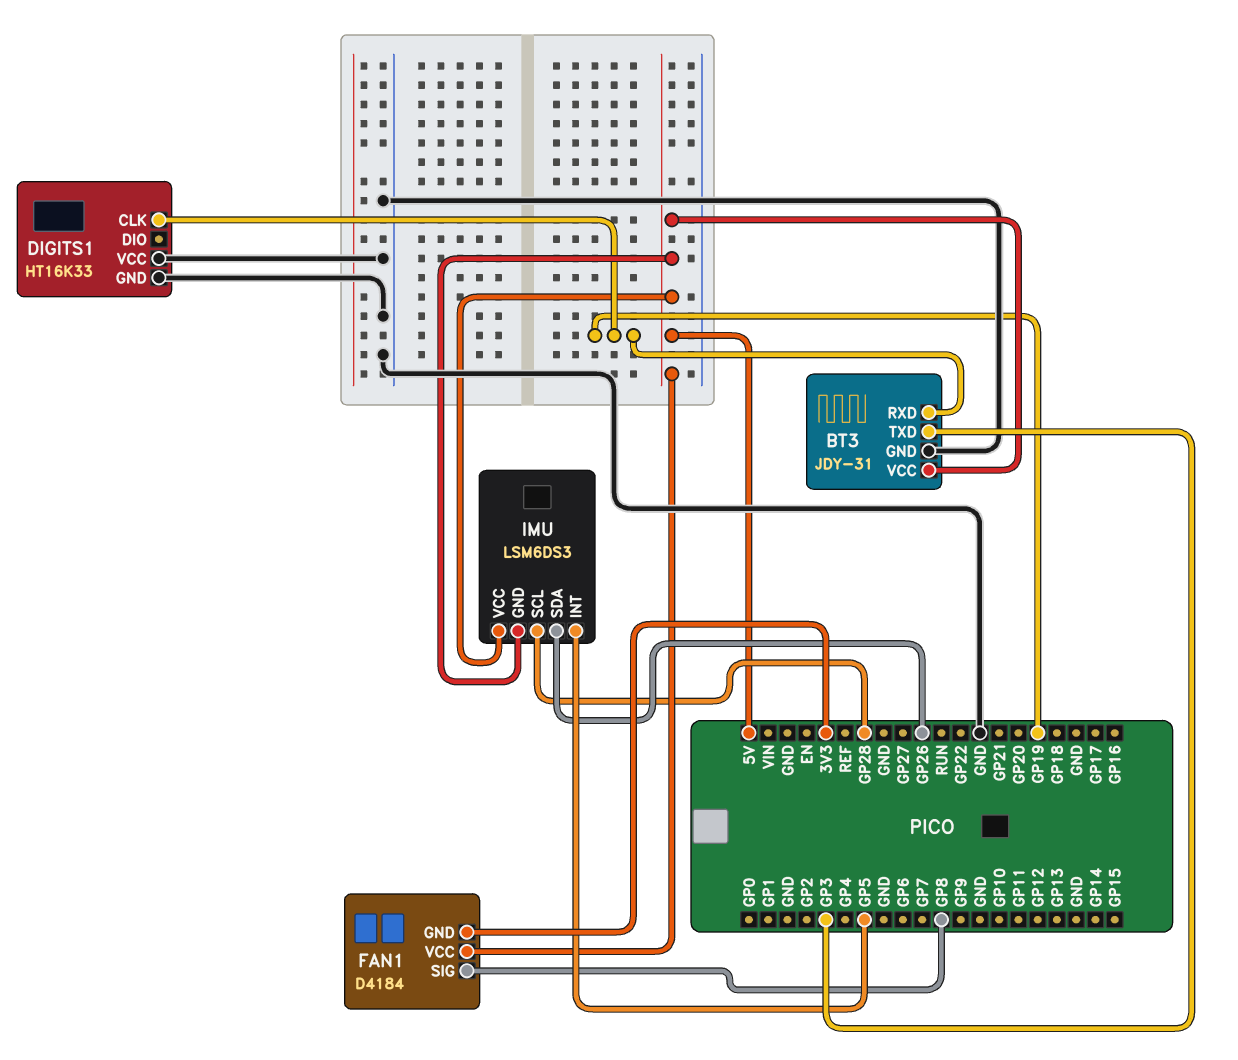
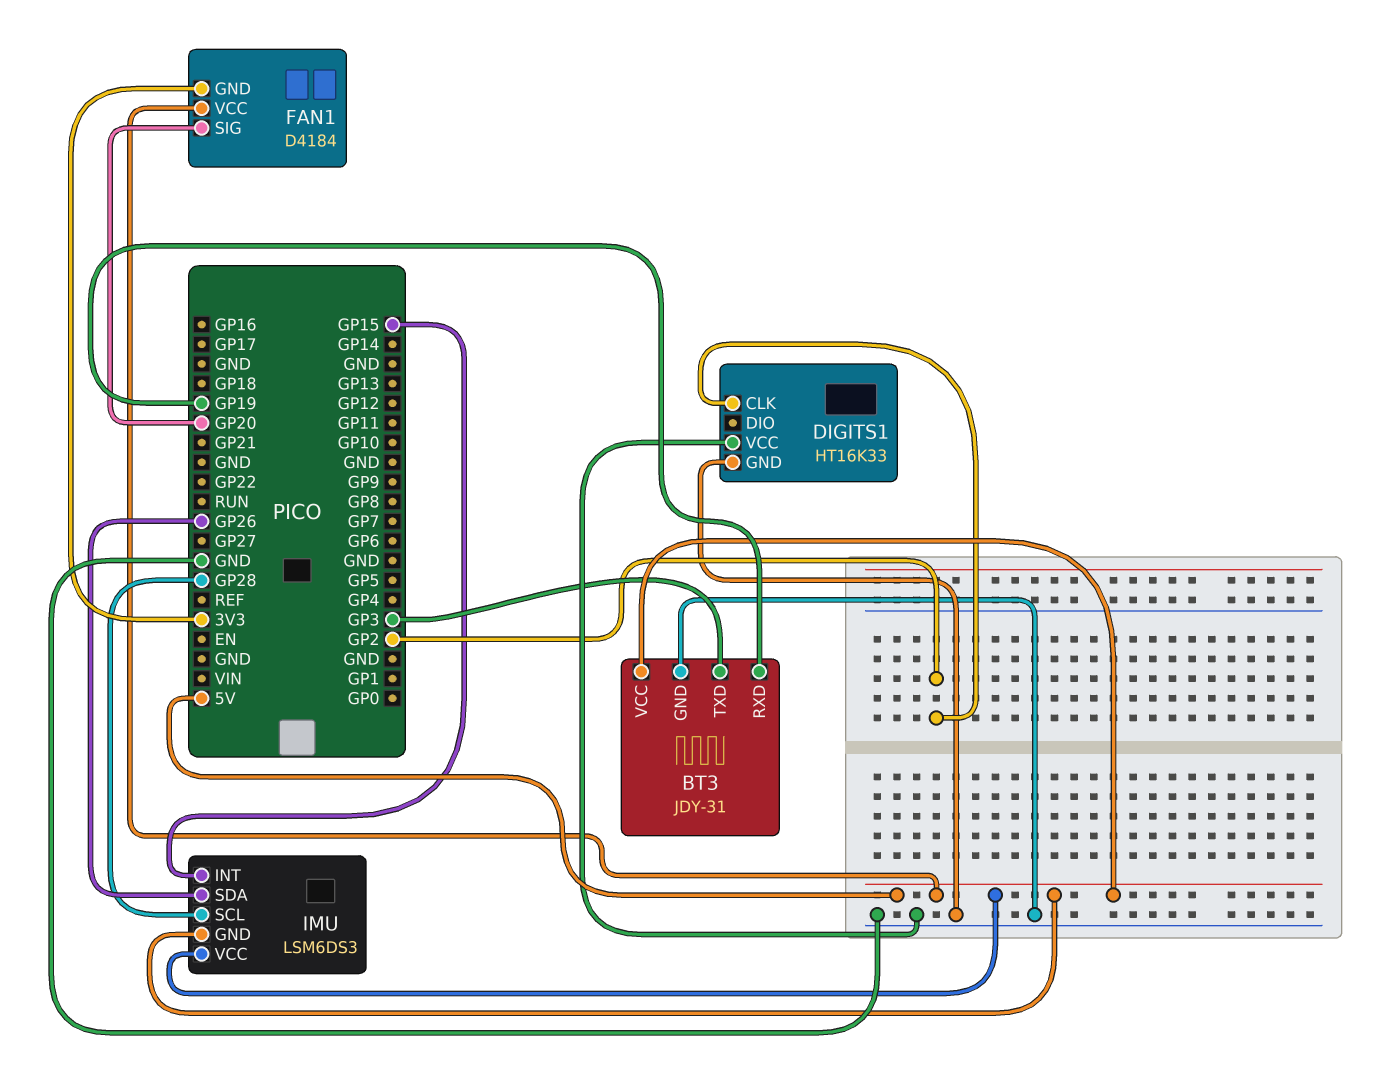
DIGITS1 pin CLK: GP19 -> GP2
FAN1 pin SIG: GP8 -> GP20
IMU pin INT: GP5 -> GP15

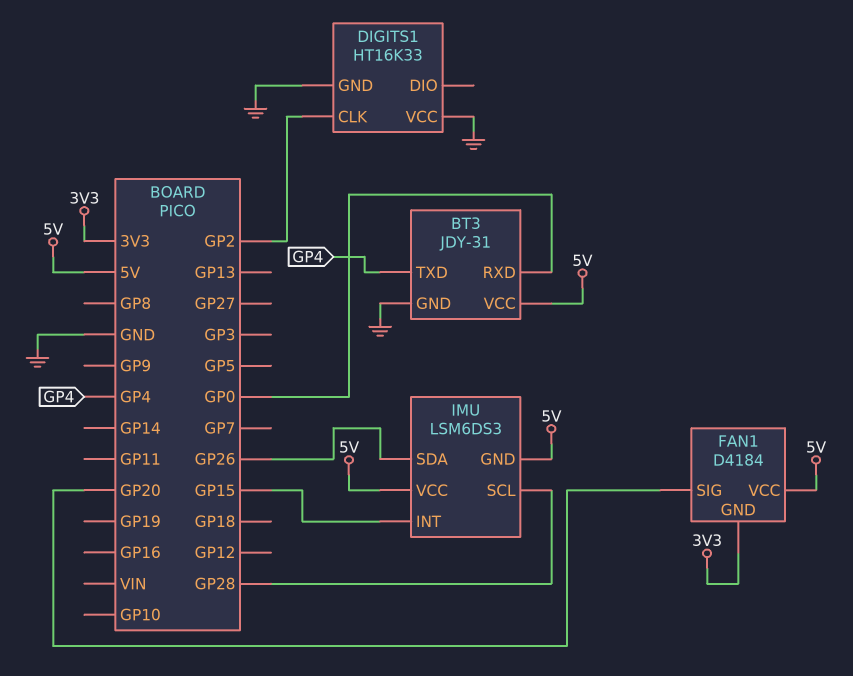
BT3 pin RXD: GP19 -> GP0
BT3 pin TXD: GP3 -> GP4

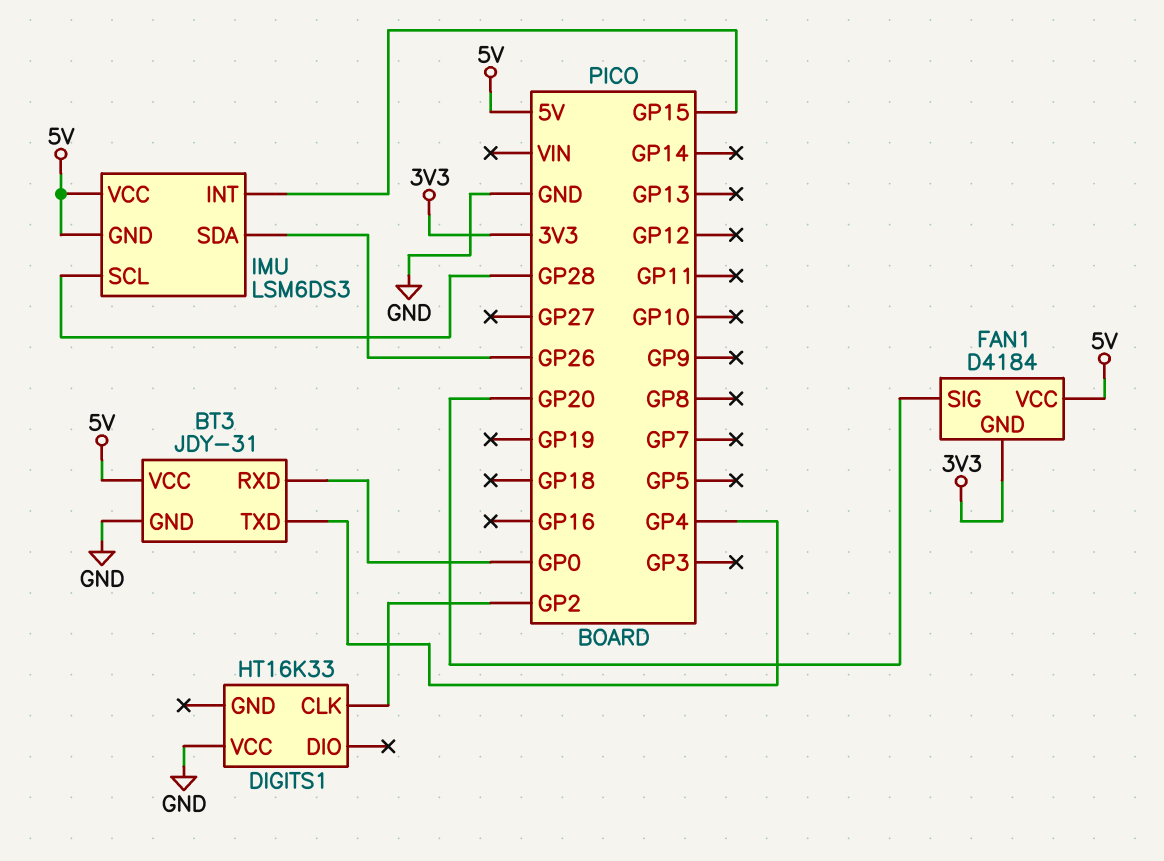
DIGITS1 pin GND: GND -> none

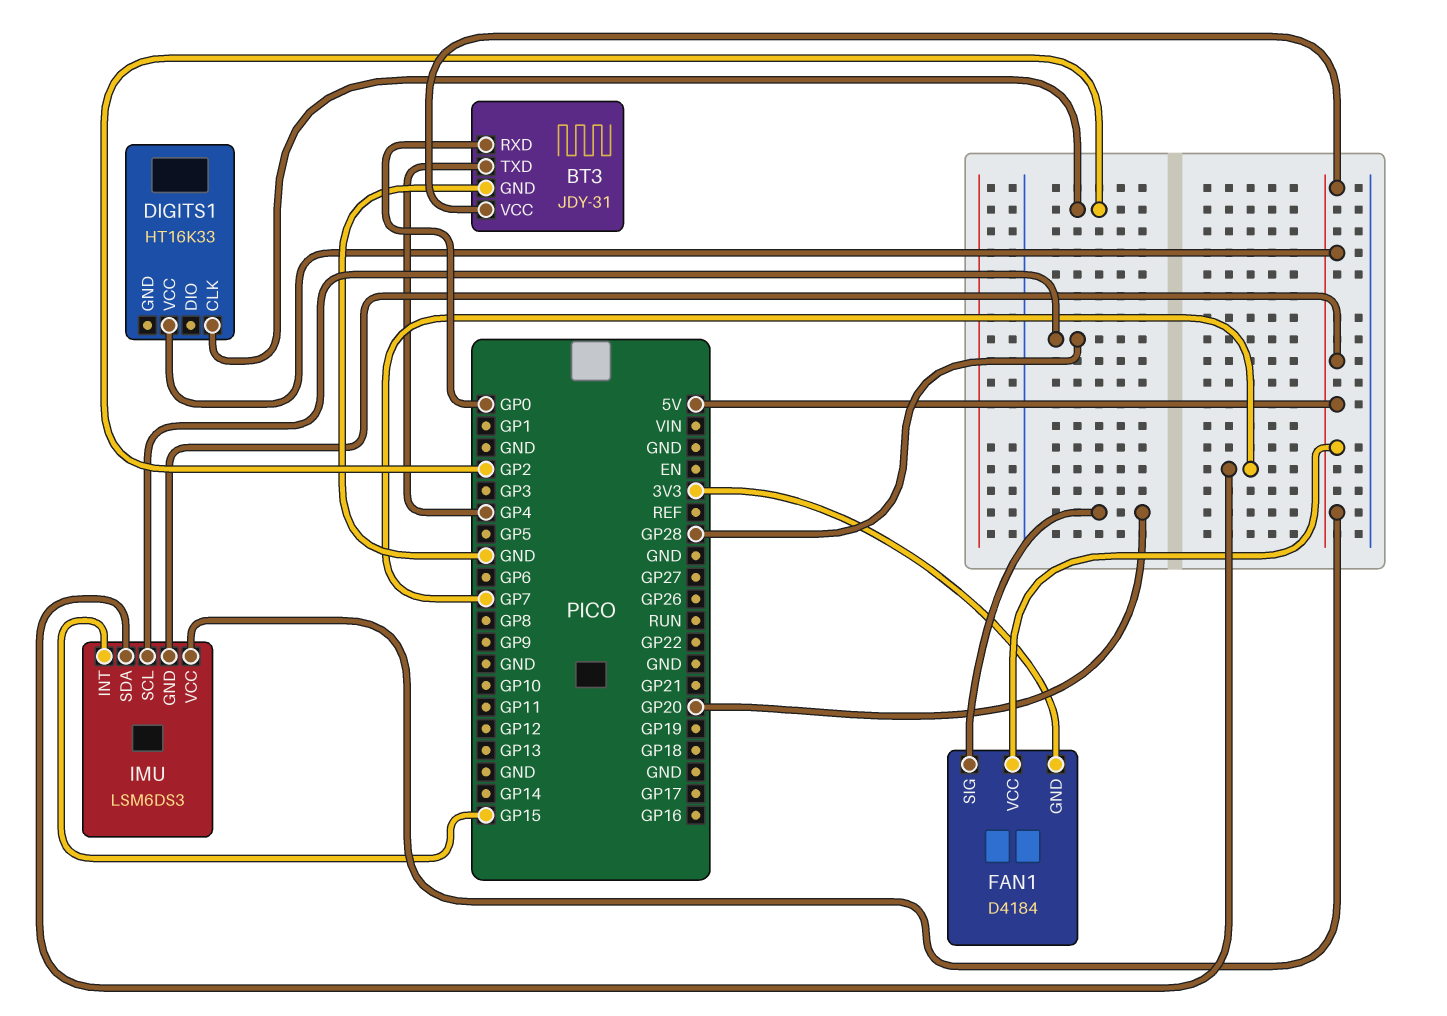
DIGITS1 pin VCC: GND -> 5V
IMU pin SDA: GP26 -> GP7

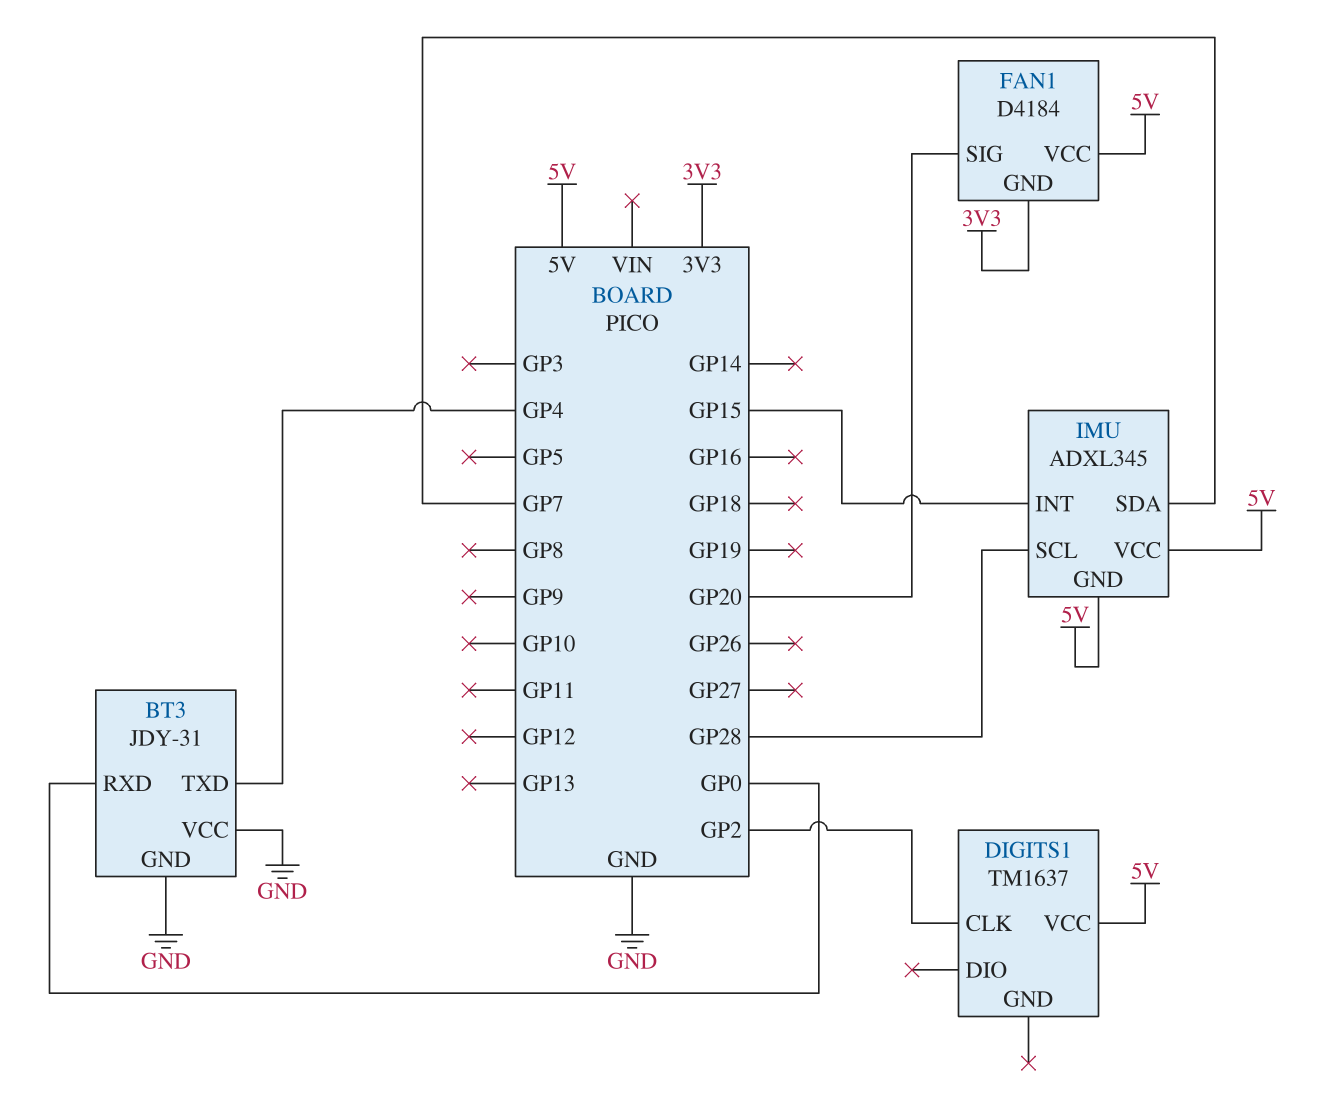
BT3 pin VCC: 5V -> GND
DIGITS1: HT16K33 -> TM1637
IMU: LSM6DS3 -> ADXL345

